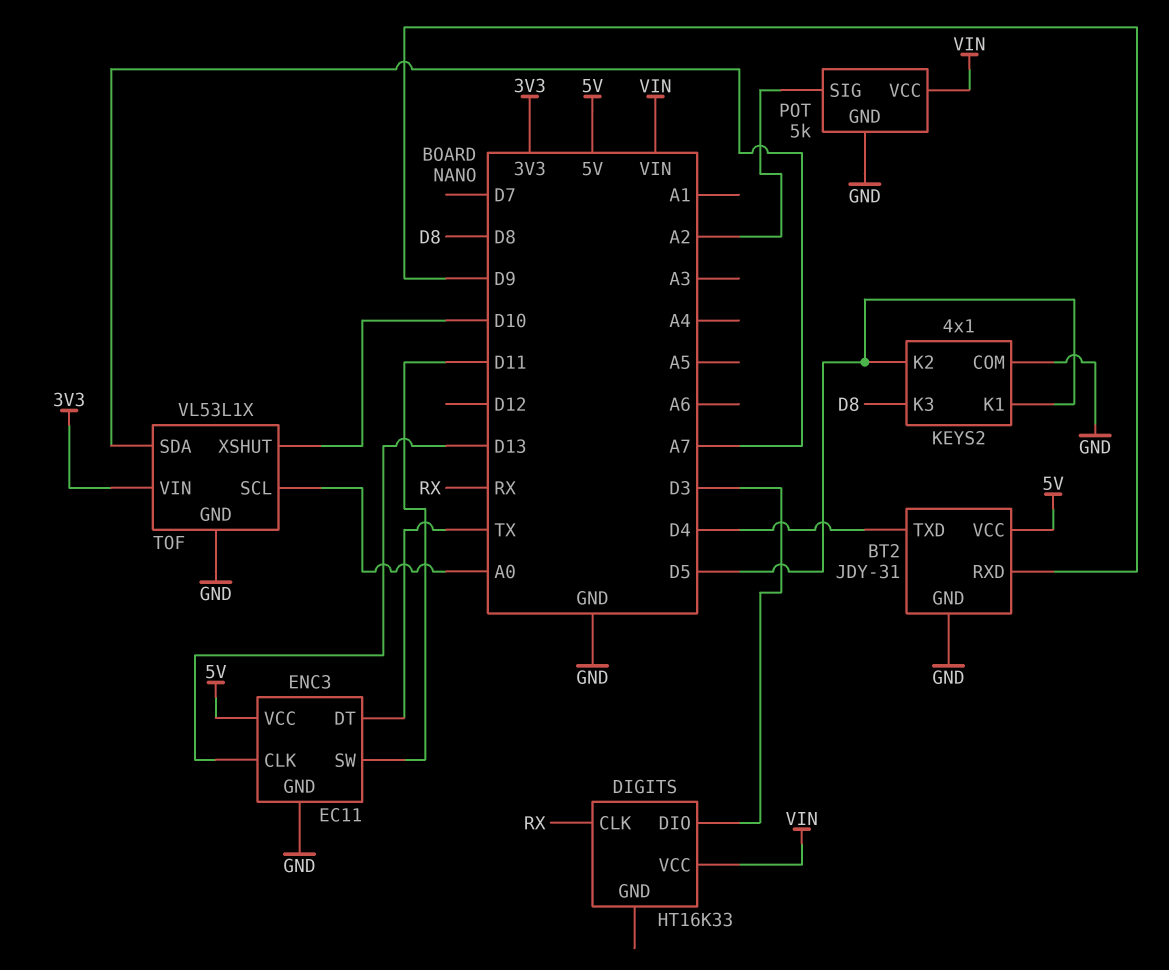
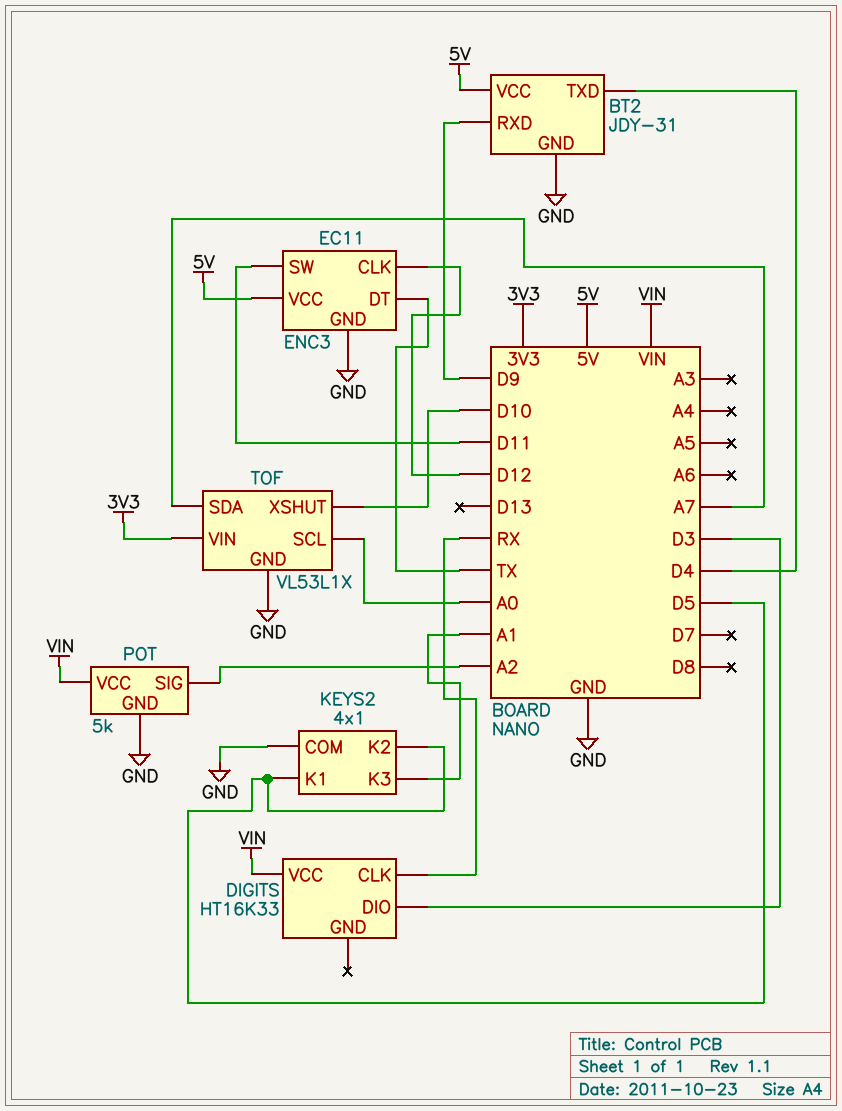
ENC3 pin CLK: D13 -> D12
KEYS2 pin K3: D8 -> A1

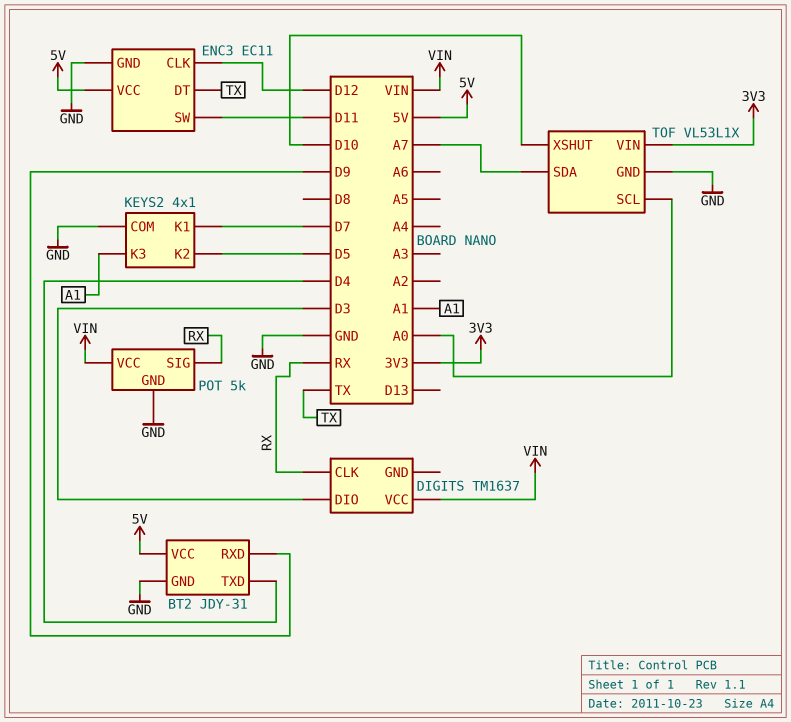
DIGITS: HT16K33 -> TM1637
KEYS2 pin K1: D5 -> D7
POT pin SIG: A2 -> RX

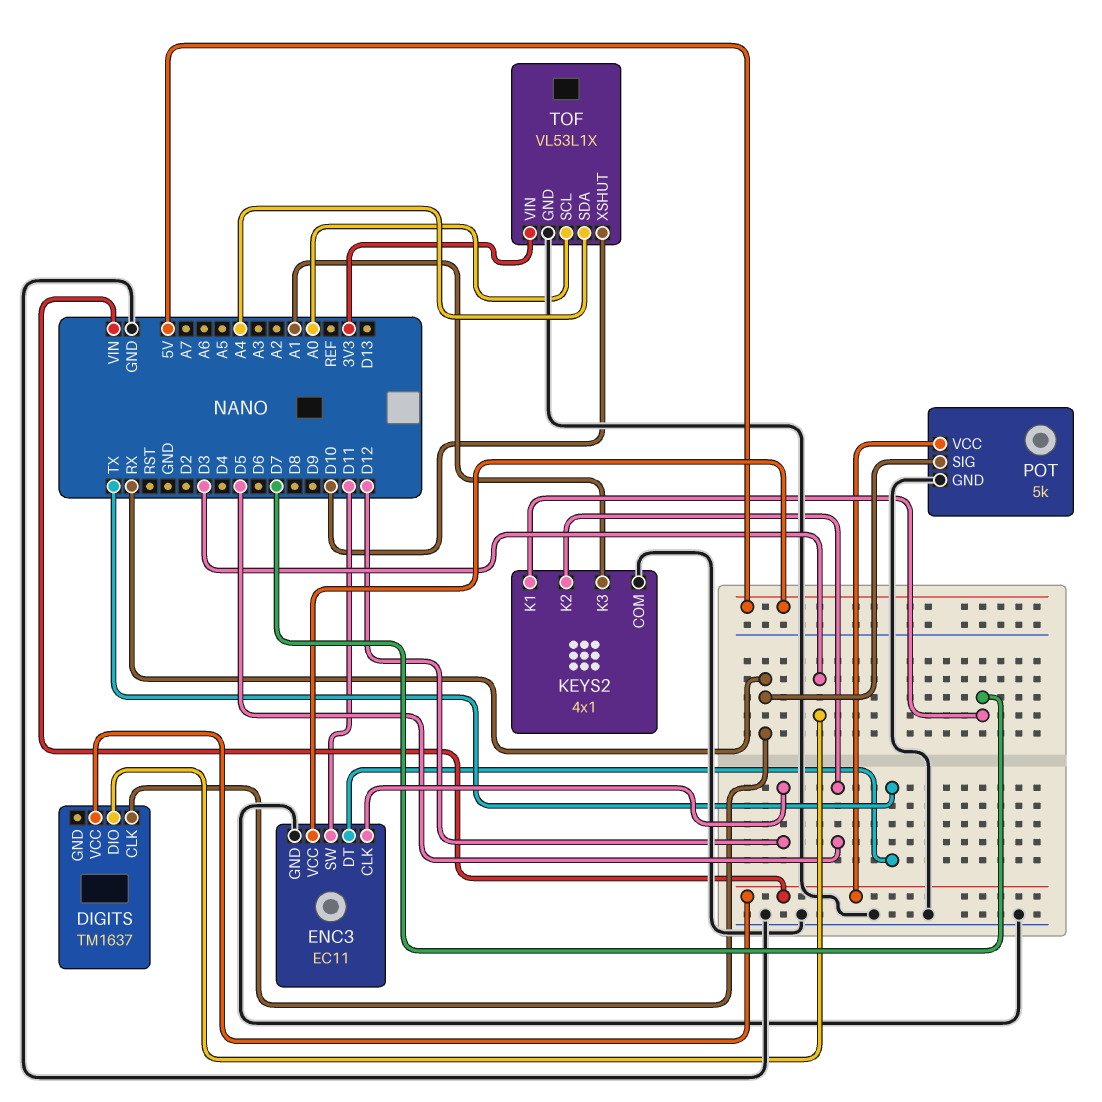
BT2: JDY-31 -> none
BT2 pin GND: GND -> none
BT2 pin RXD: D9 -> none
BT2 pin TXD: D4 -> none
BT2 pin VCC: 5V -> none
TOF pin SDA: A7 -> A4

